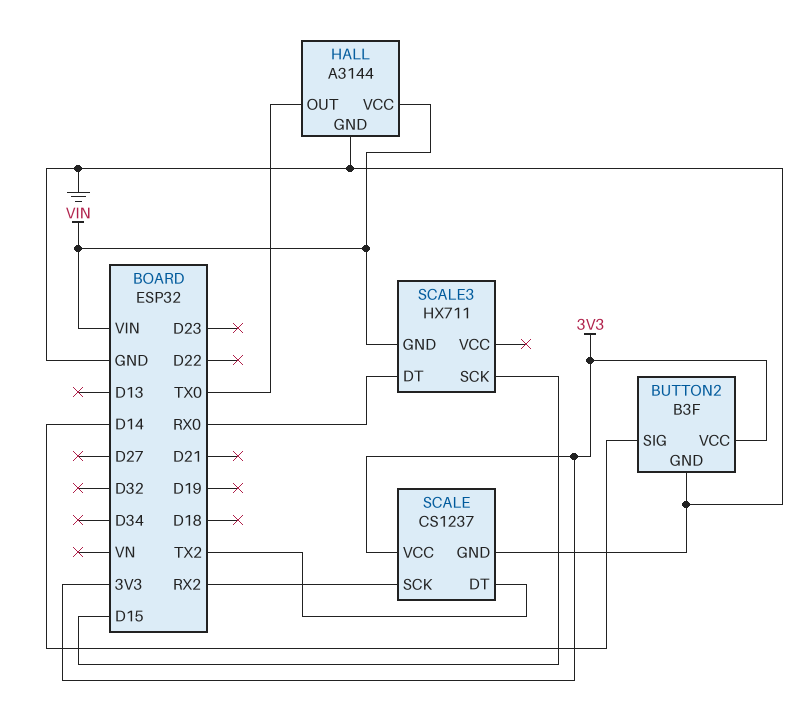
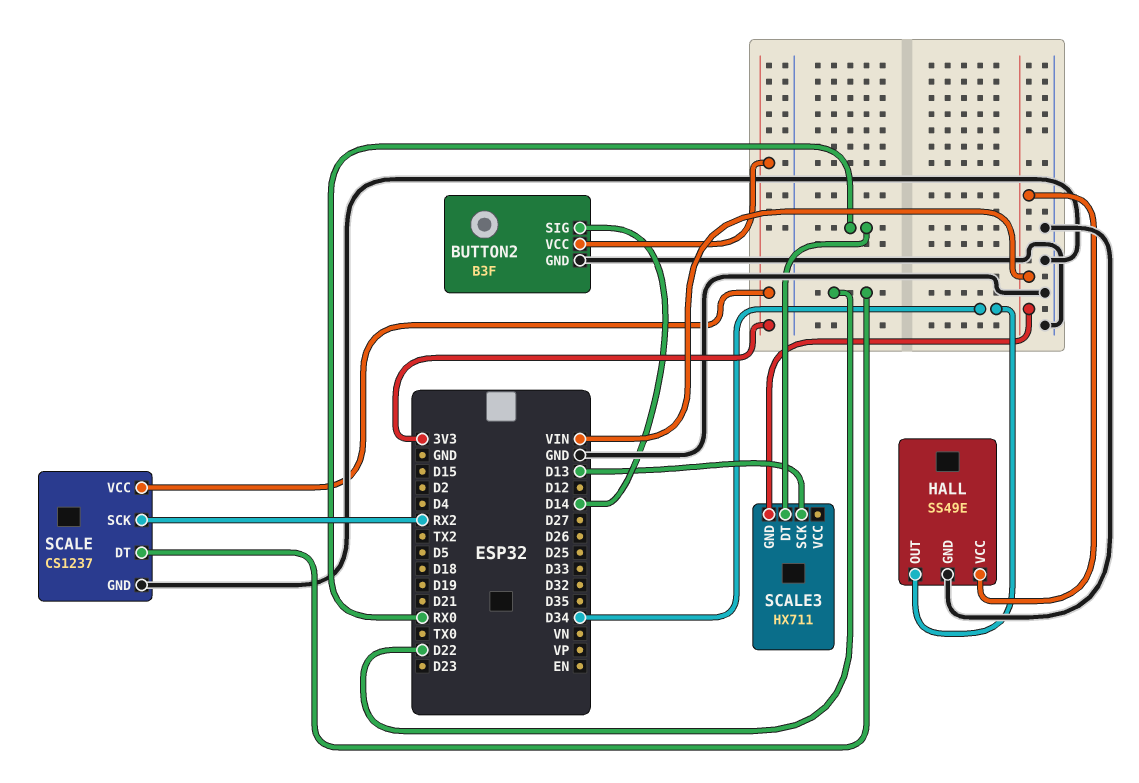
HALL: A3144 -> SS49E
HALL pin OUT: TX0 -> D34
SCALE pin DT: TX2 -> D22
SCALE3 pin SCK: D15 -> D13

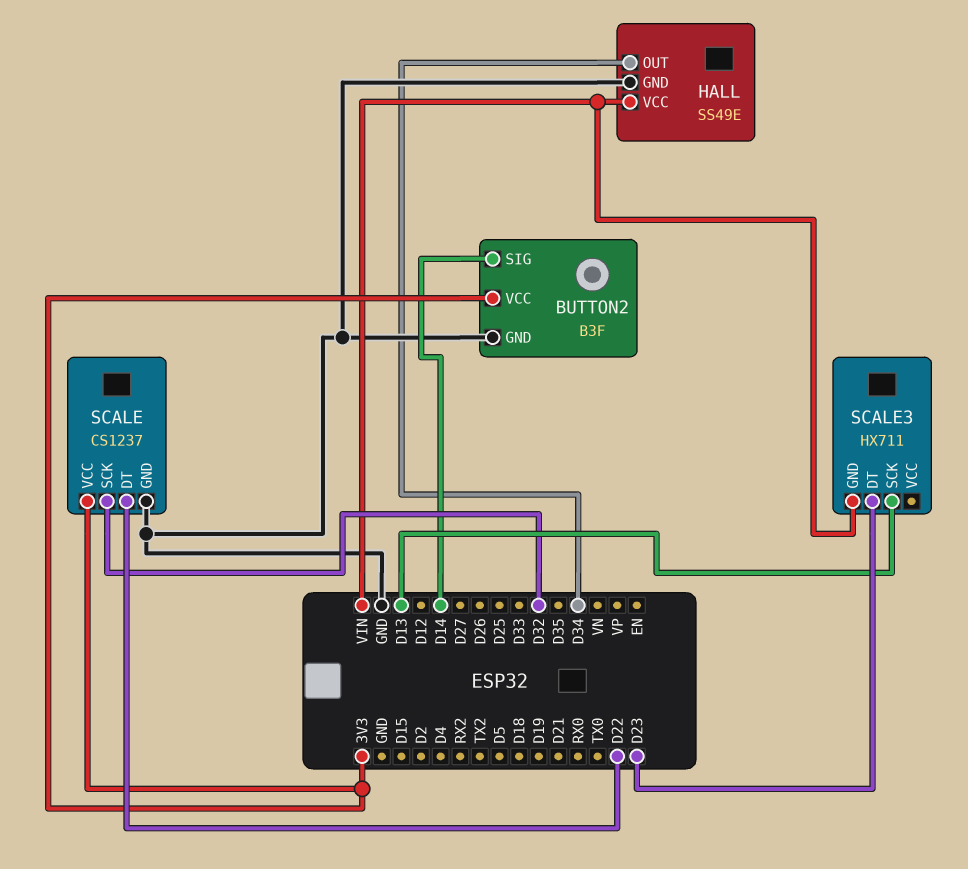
SCALE pin SCK: RX2 -> D32
SCALE3 pin DT: RX0 -> D23

